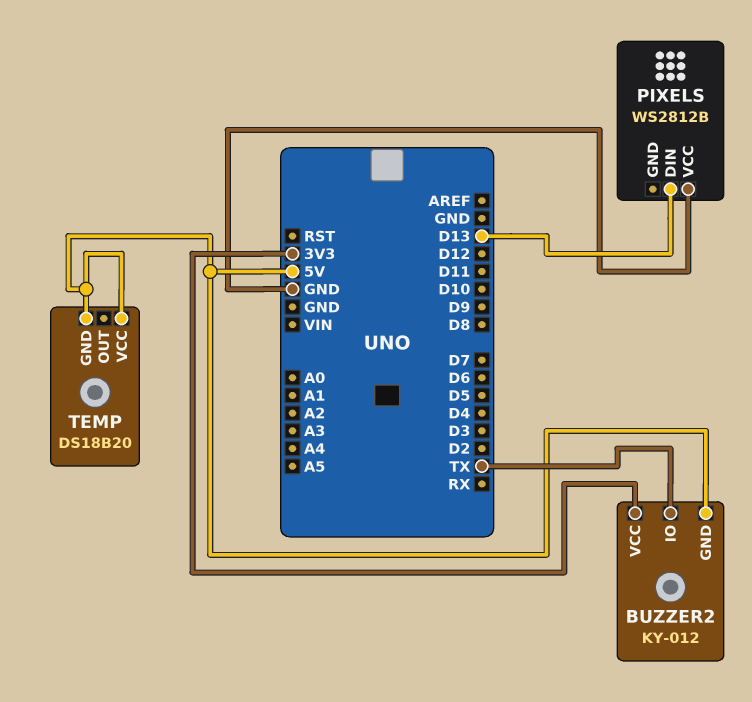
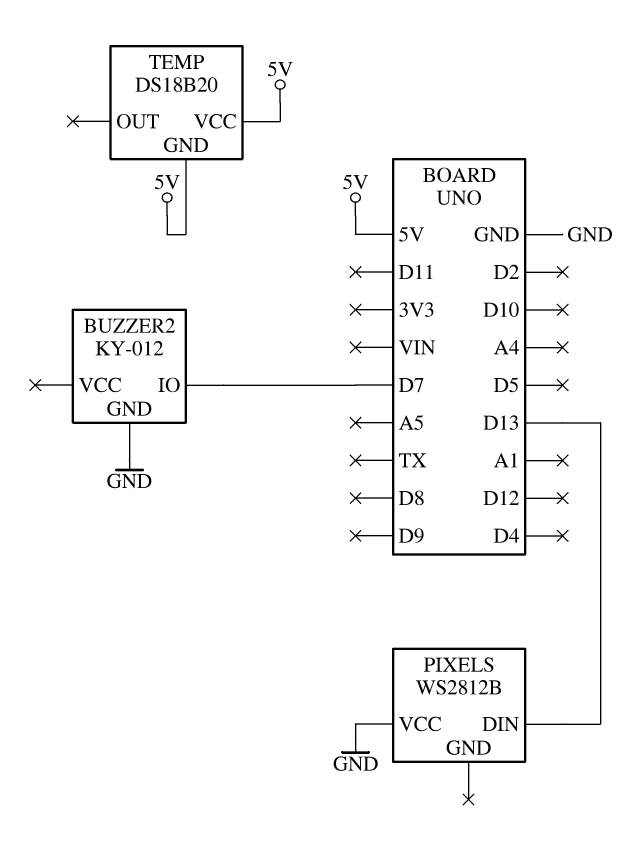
BUZZER2 pin GND: 5V -> GND
BUZZER2 pin IO: TX -> D7
BUZZER2 pin VCC: 3V3 -> none

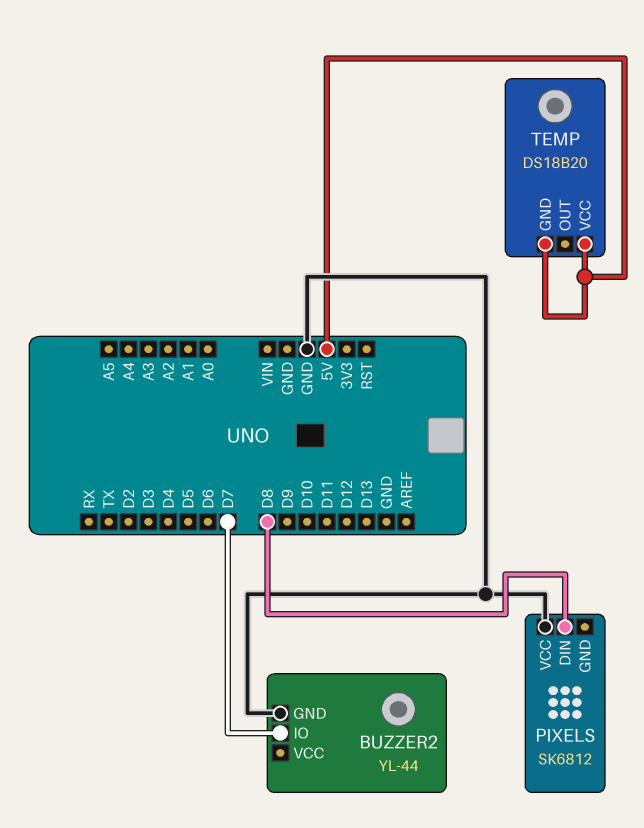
BUZZER2: KY-012 -> YL-44
PIXELS: WS2812B -> SK6812
PIXELS pin DIN: D13 -> D8

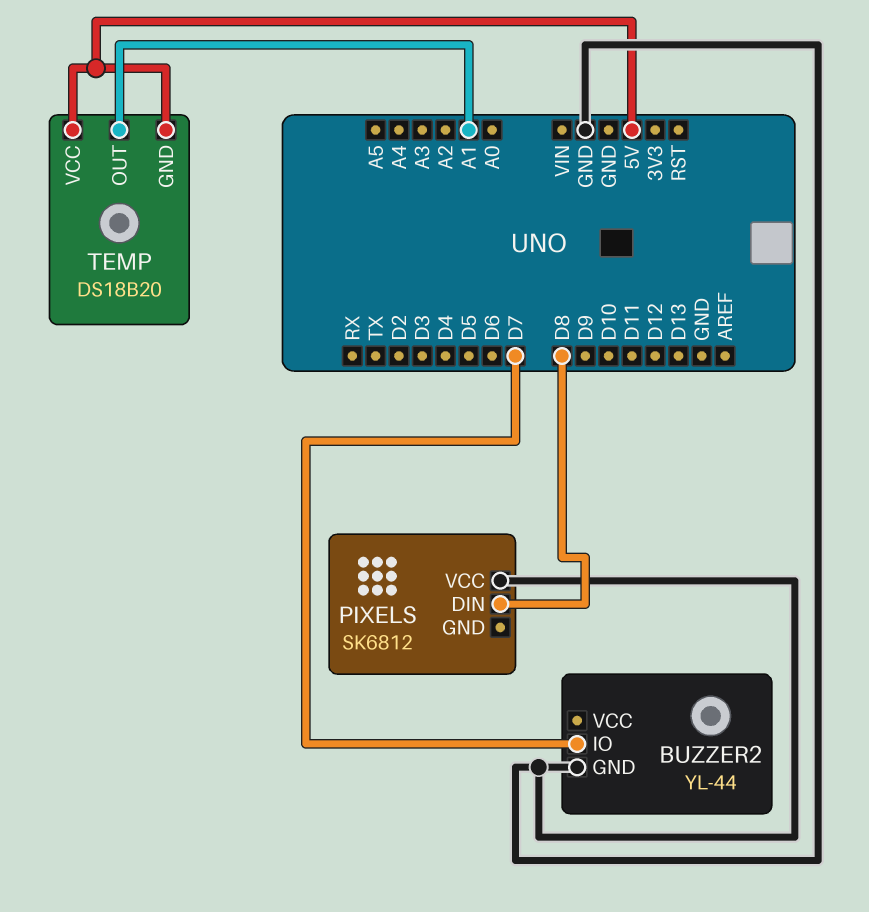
TEMP pin OUT: none -> A1

